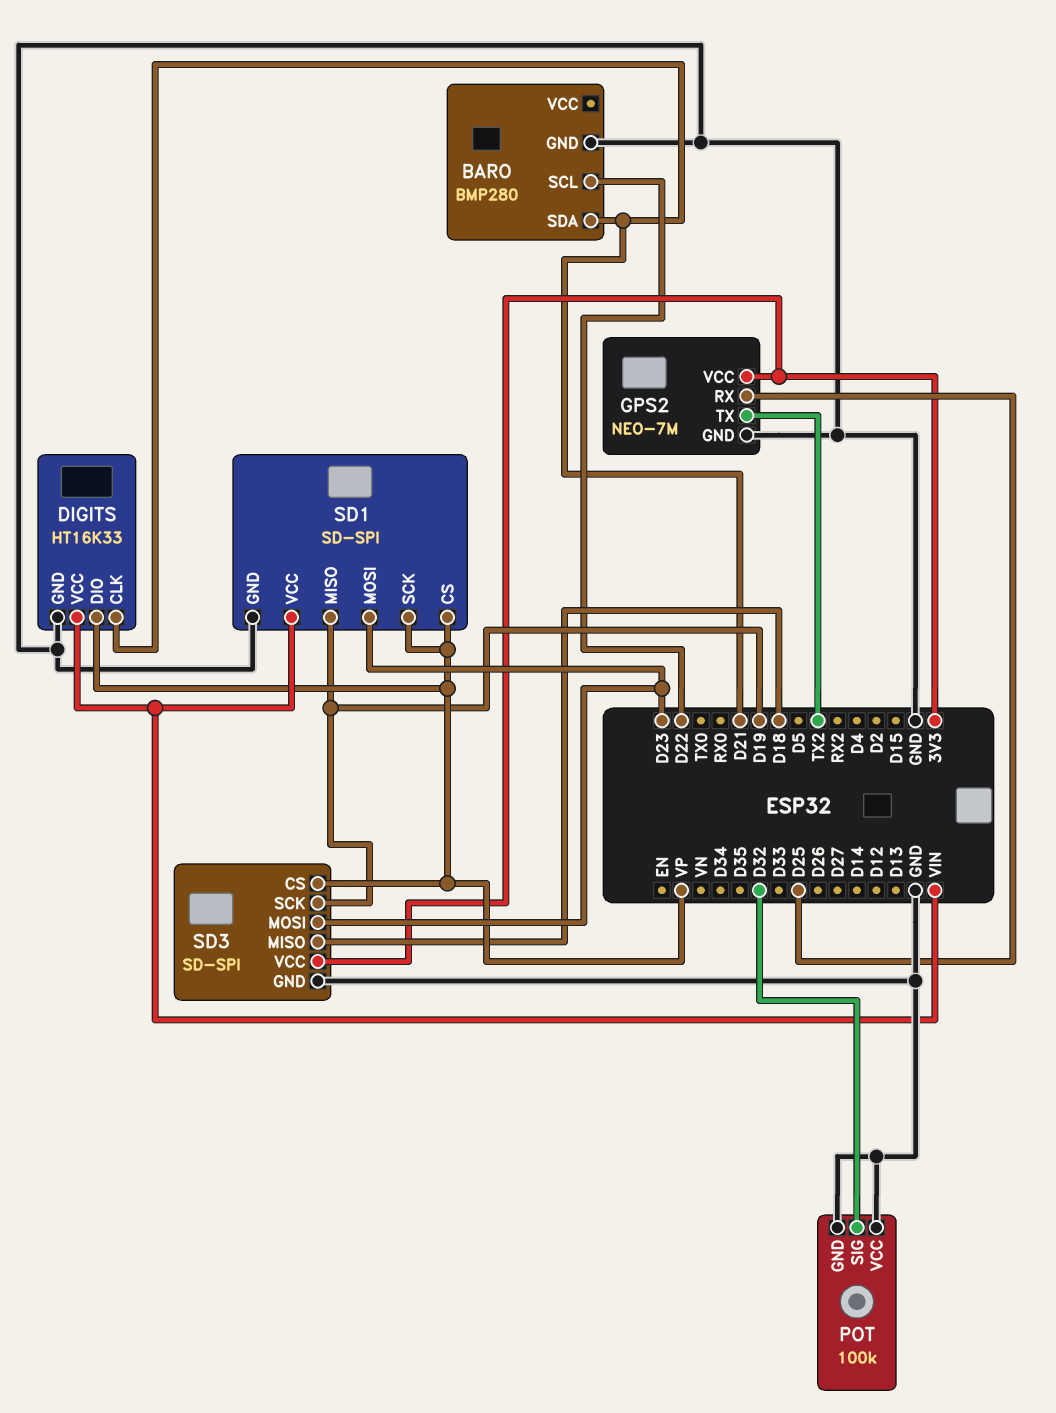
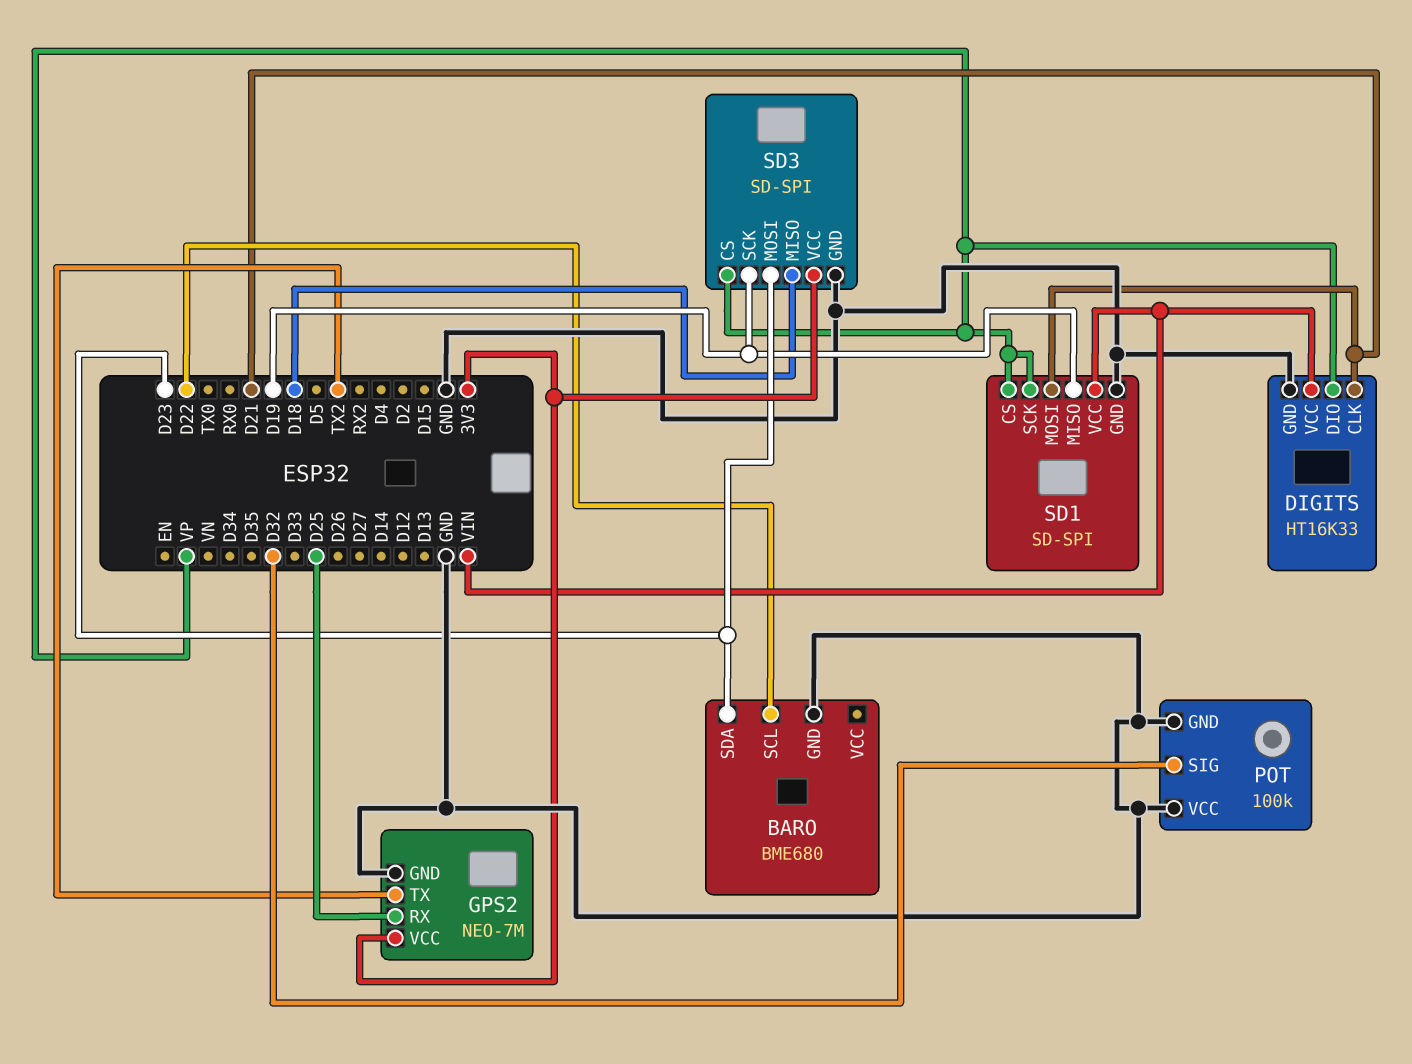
BARO: BMP280 -> BME680
BARO pin SDA: D21 -> D23
SD1 pin MOSI: D23 -> D21

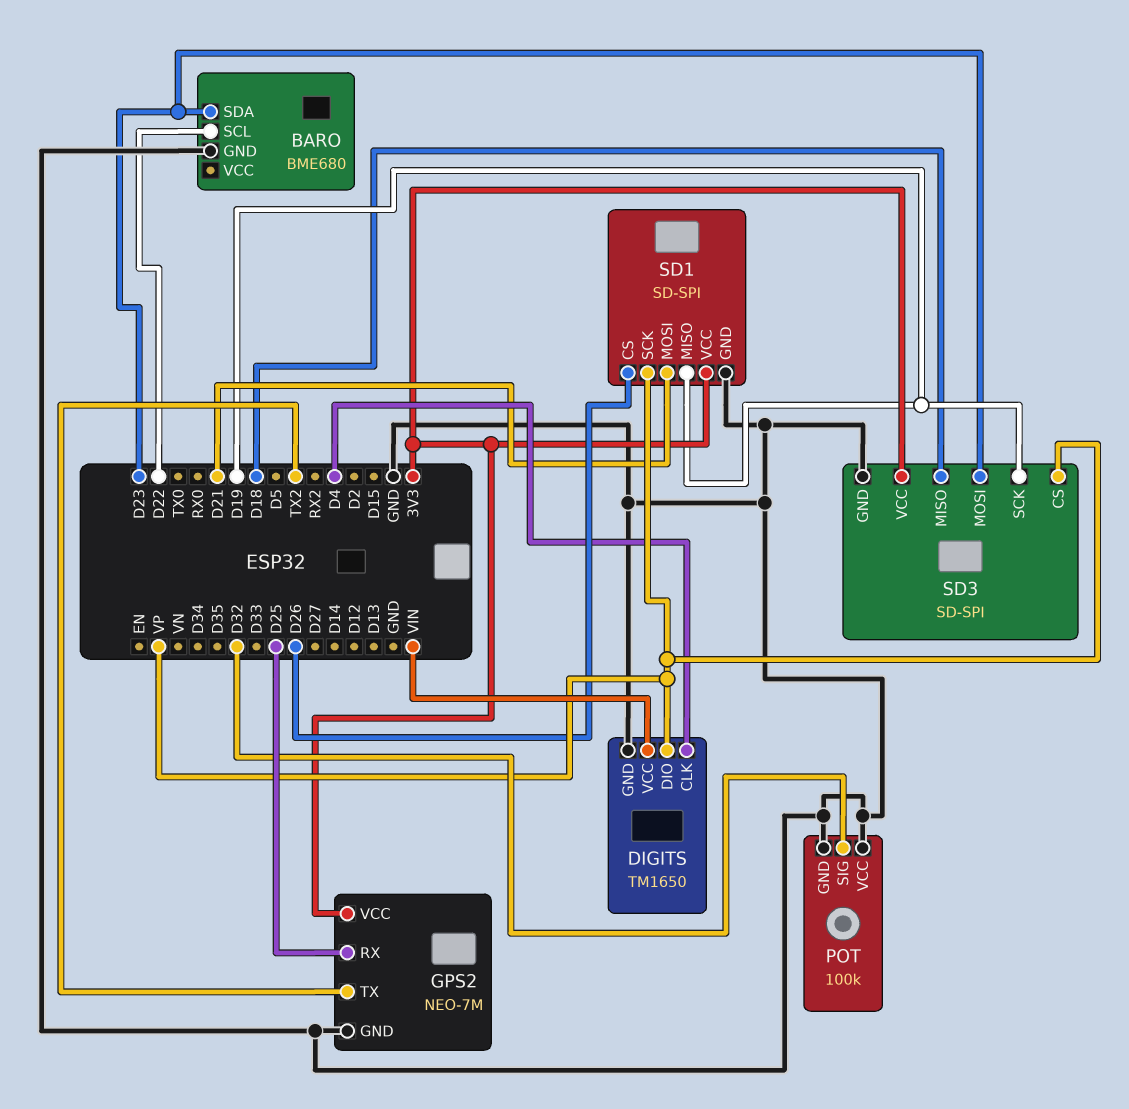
DIGITS: HT16K33 -> TM1650
DIGITS pin CLK: D21 -> D4
SD1 pin CS: VP -> D26
SD1 pin VCC: VIN -> 3V3

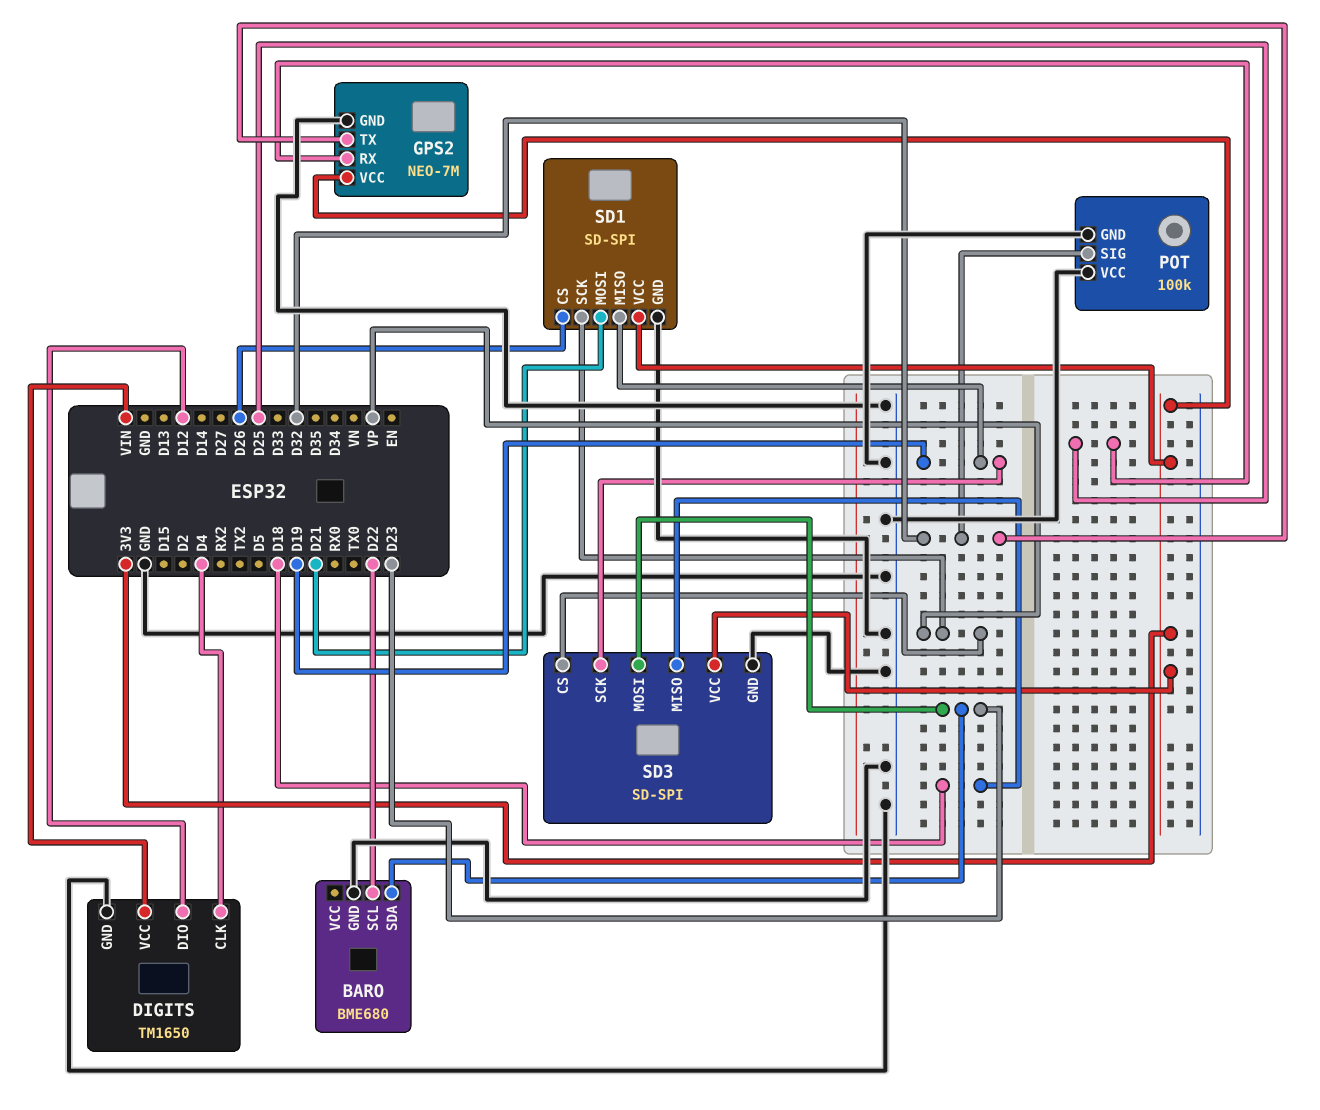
DIGITS pin DIO: VP -> D12
GPS2 pin TX: TX2 -> D32

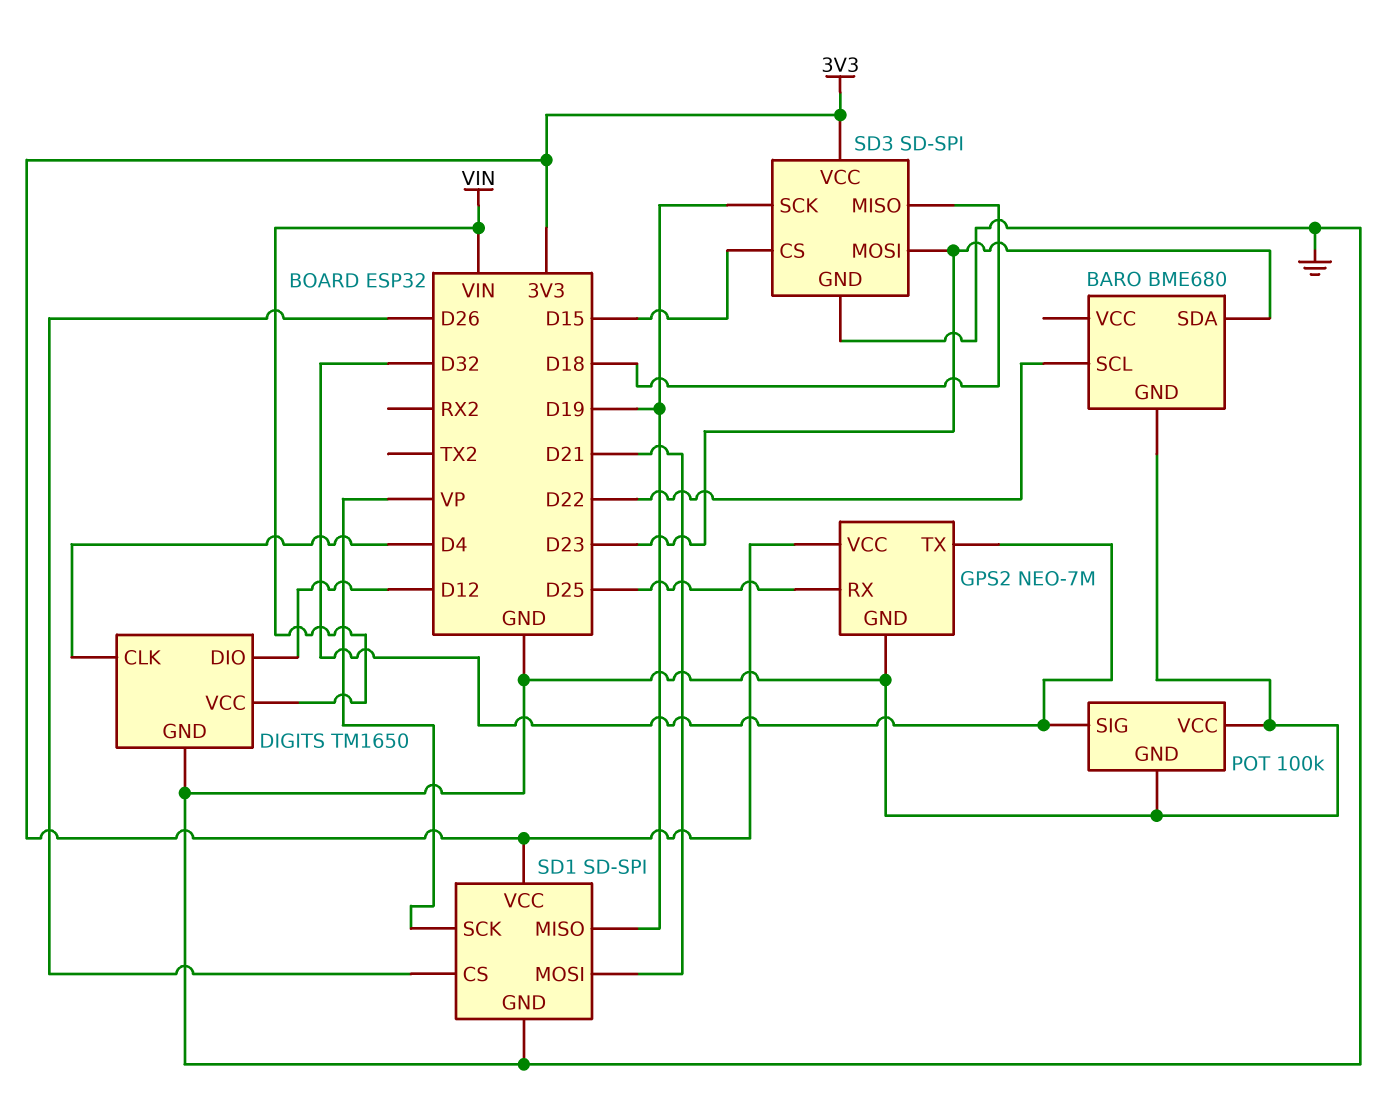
SD3 pin CS: VP -> D15

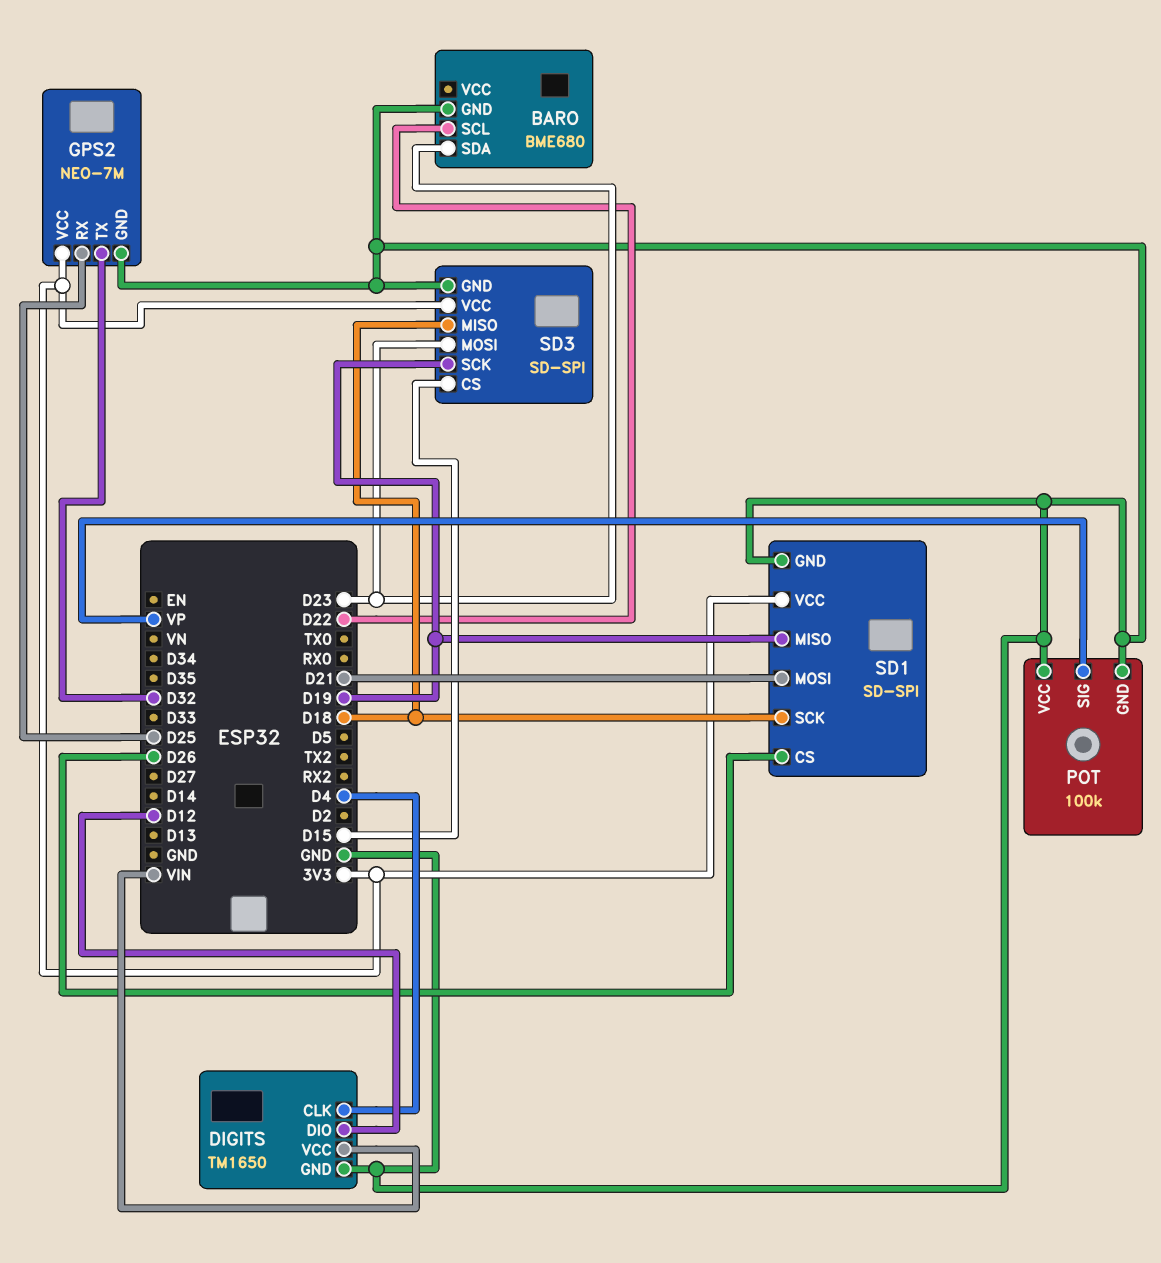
POT pin SIG: D32 -> VP
SD1 pin SCK: VP -> D18

